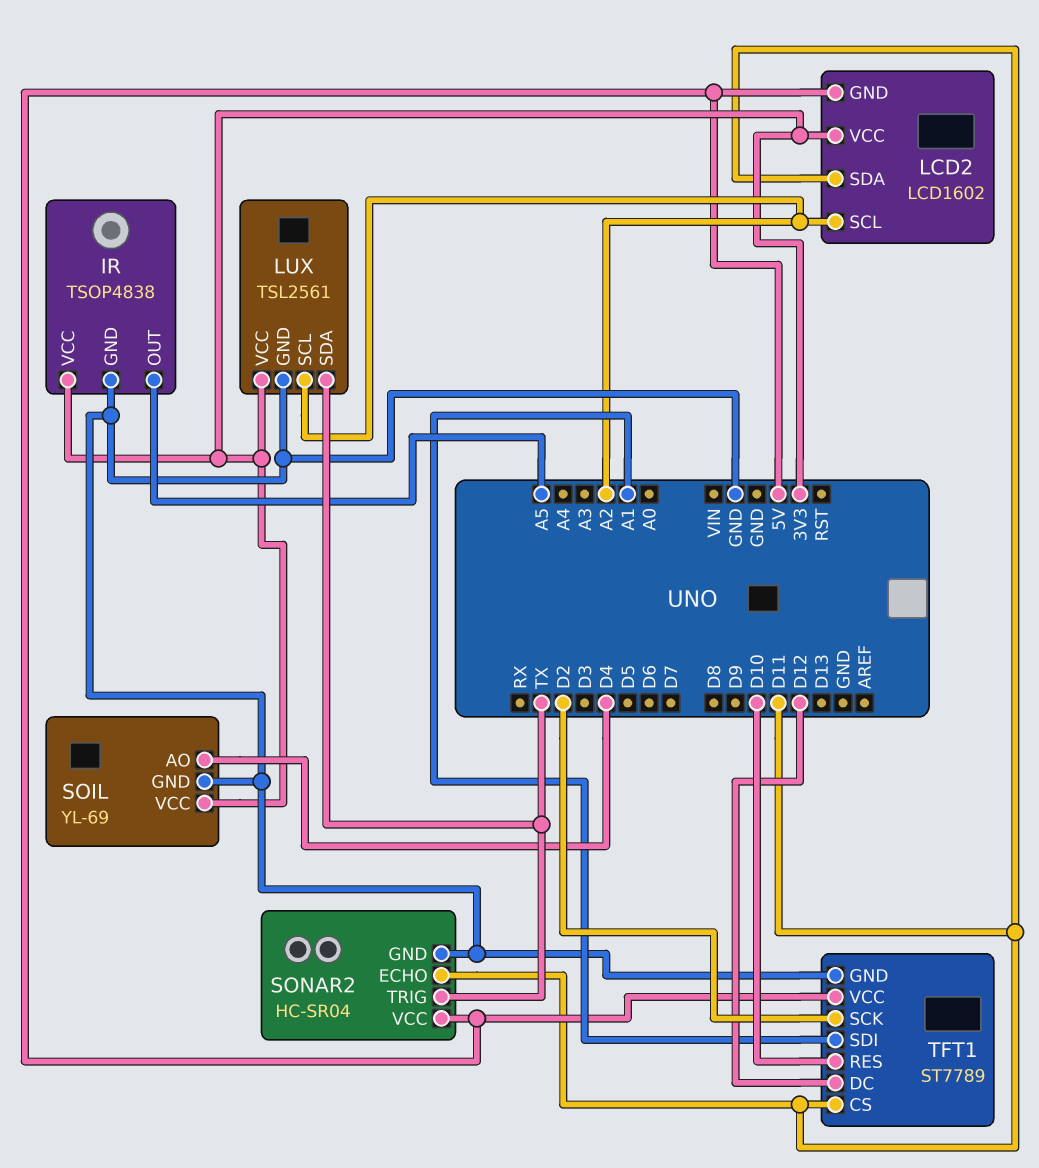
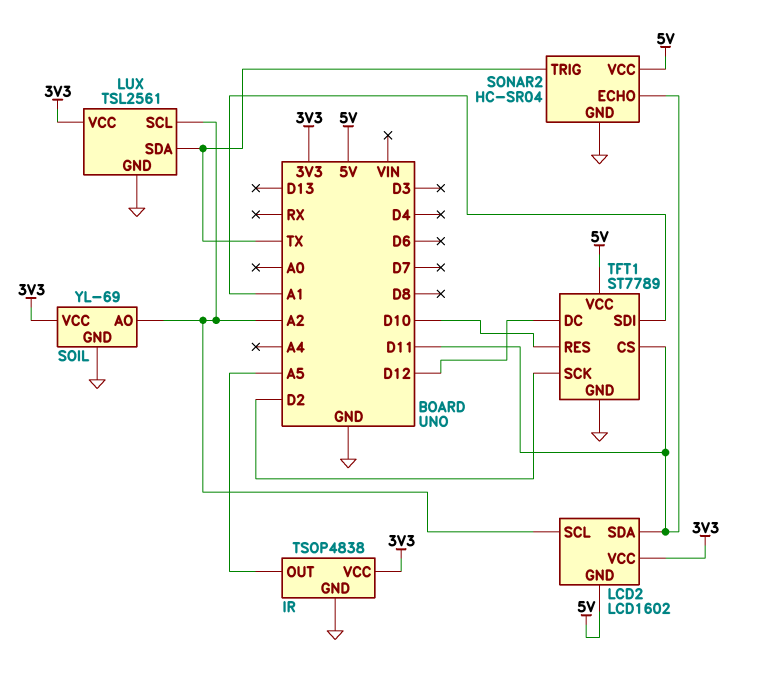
SOIL pin AO: D4 -> A2

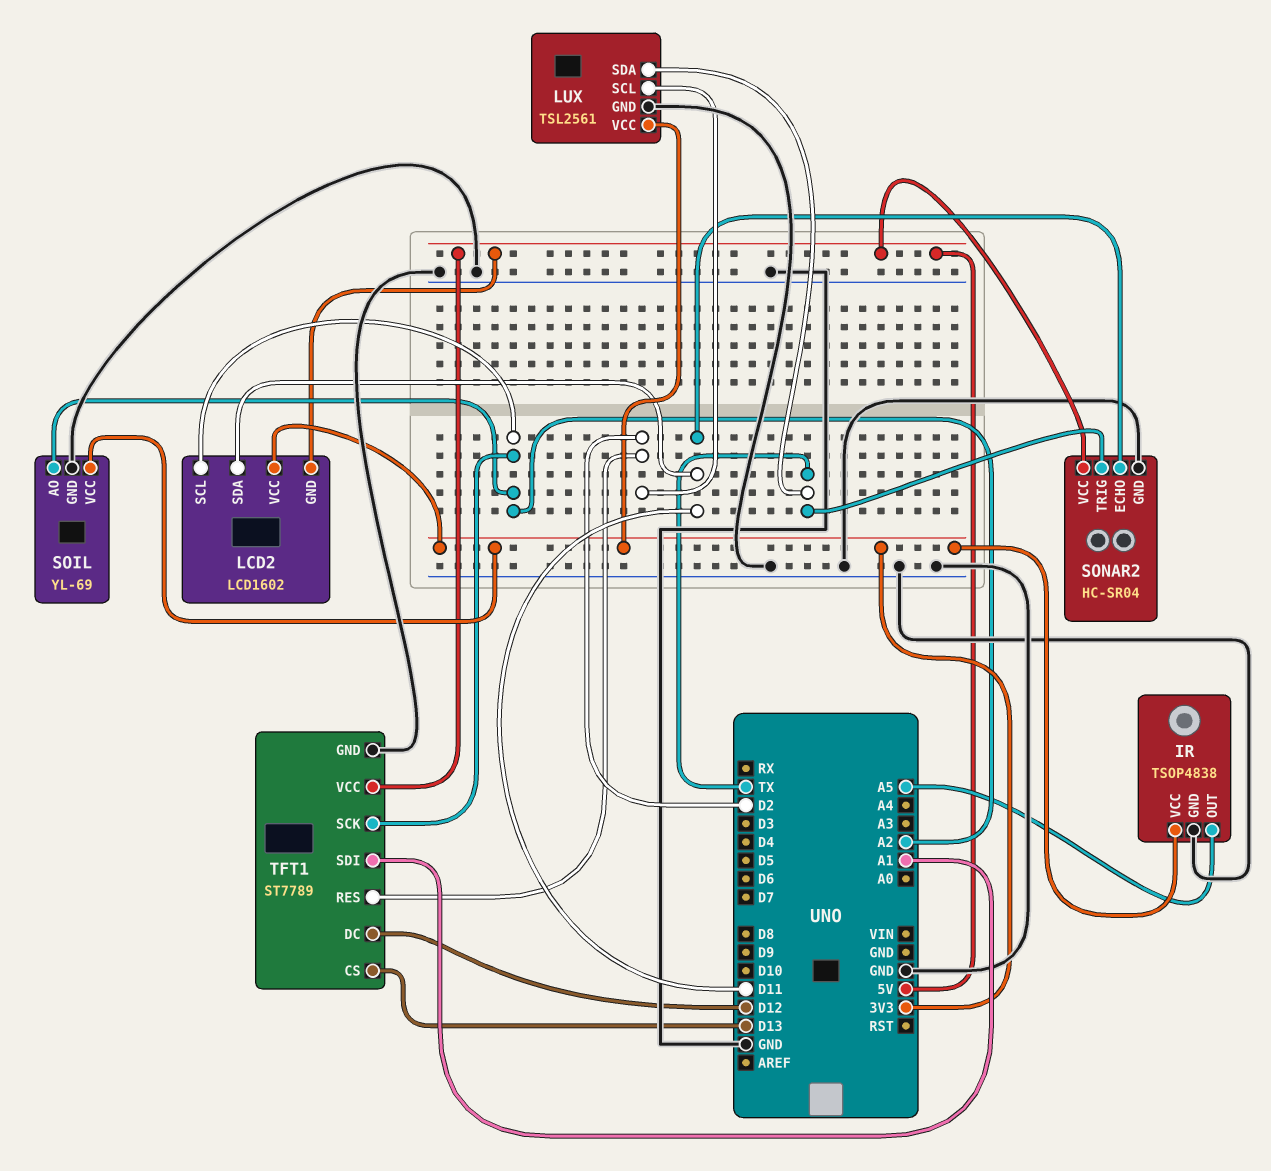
LUX pin SCL: A2 -> D2
TFT1 pin CS: D11 -> D13
TFT1 pin RES: D10 -> D2
TFT1 pin SCK: D2 -> A2

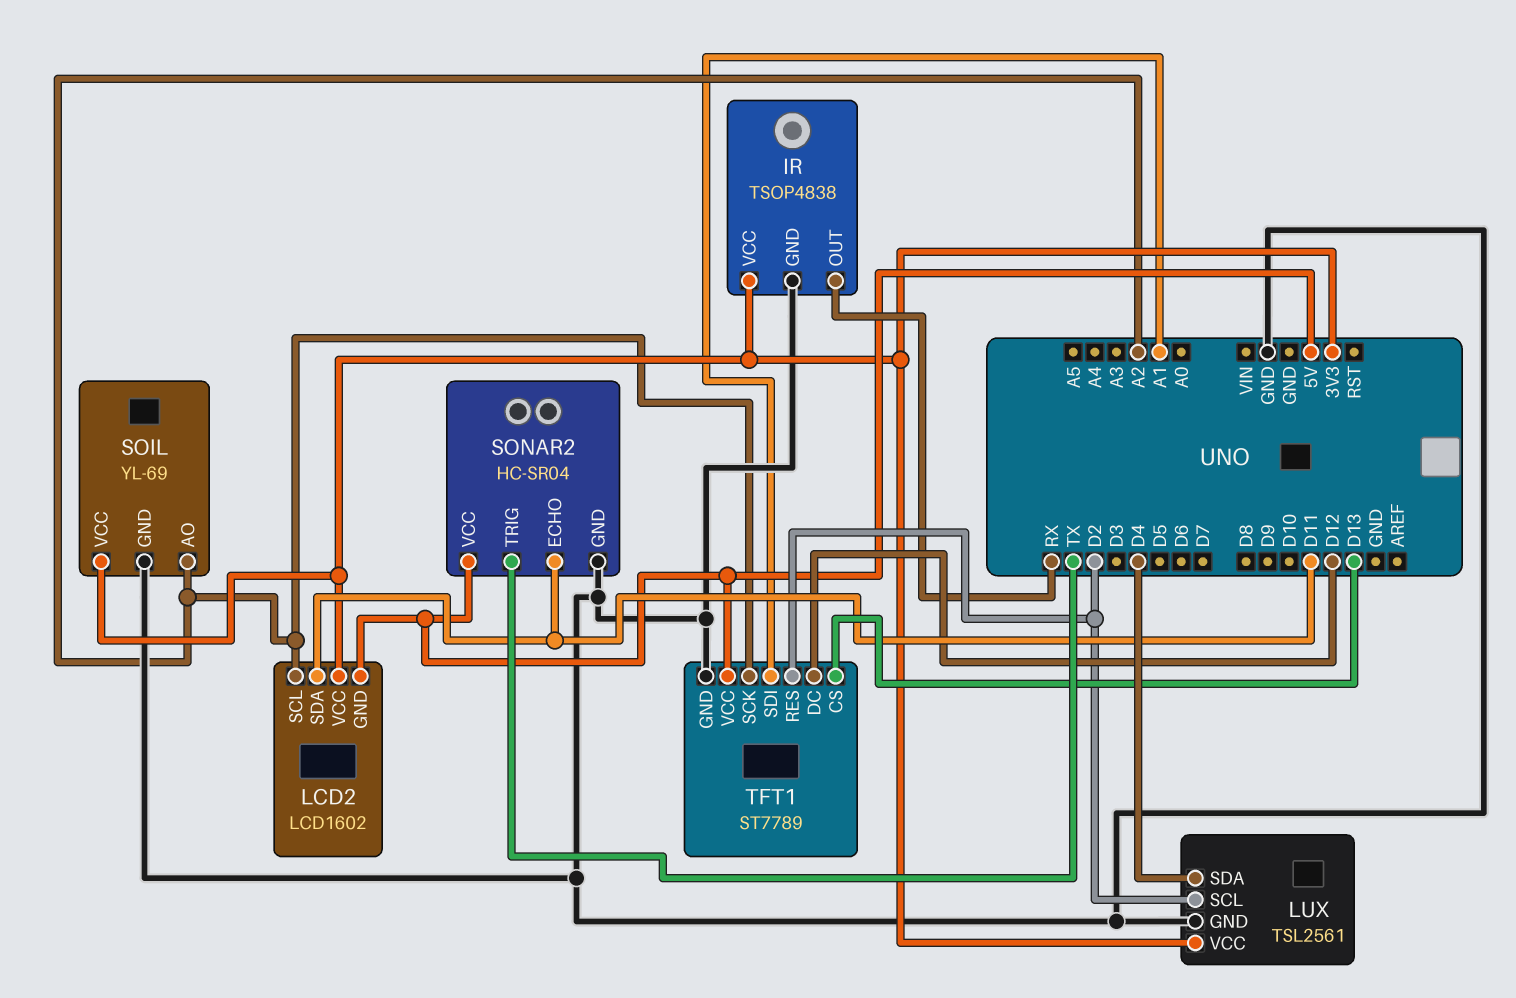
IR pin OUT: A5 -> RX
LUX pin SDA: TX -> D4

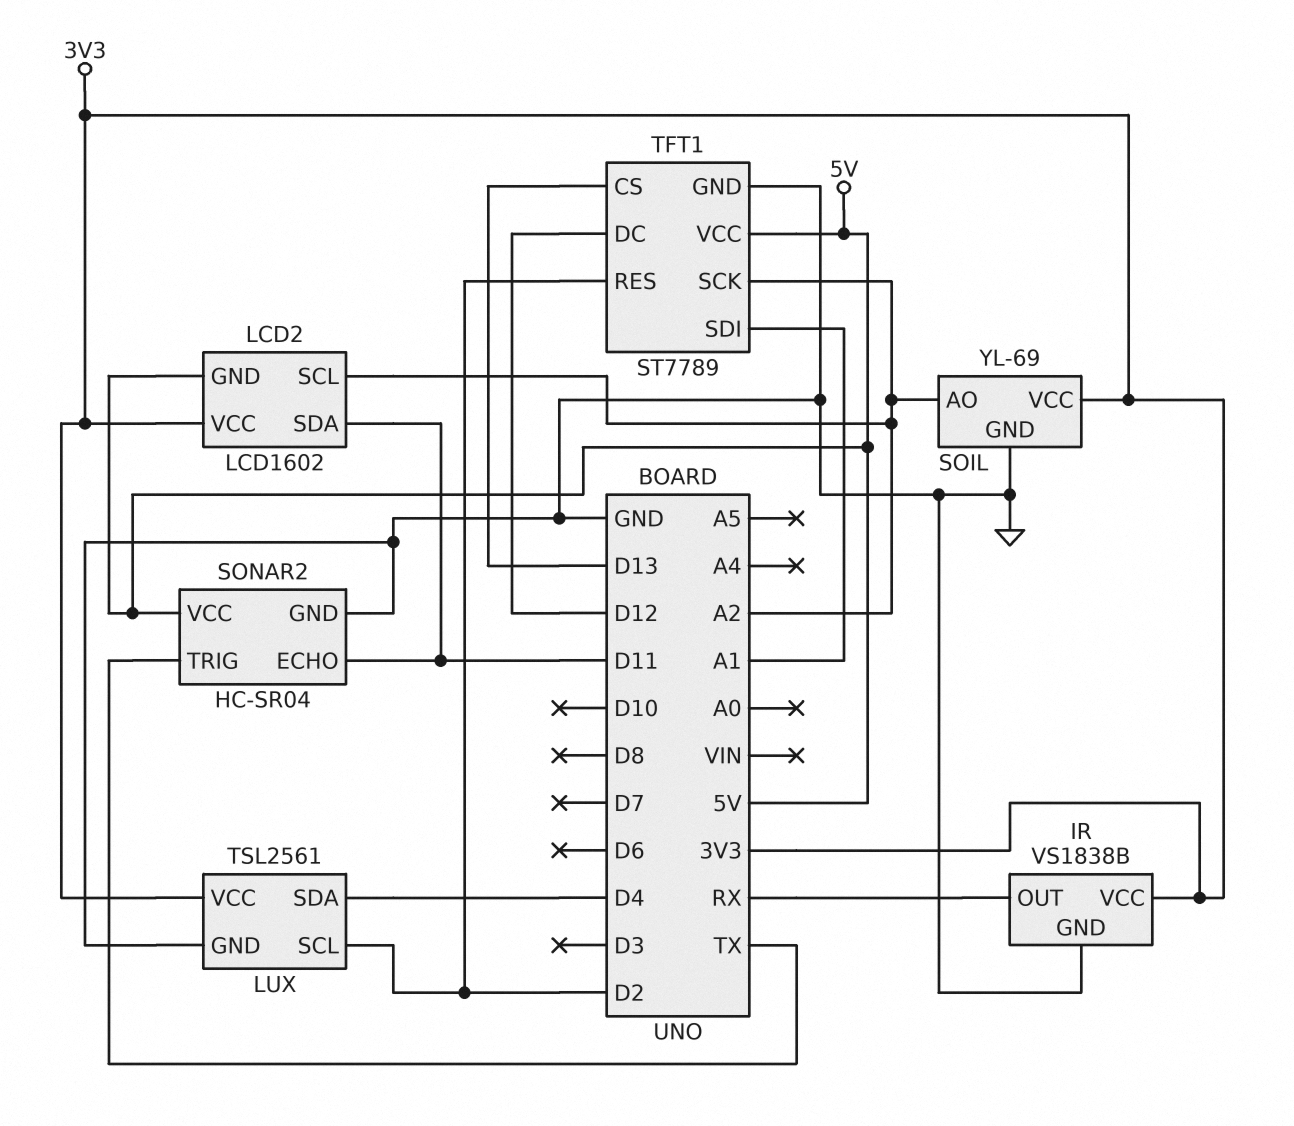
IR: TSOP4838 -> VS1838B

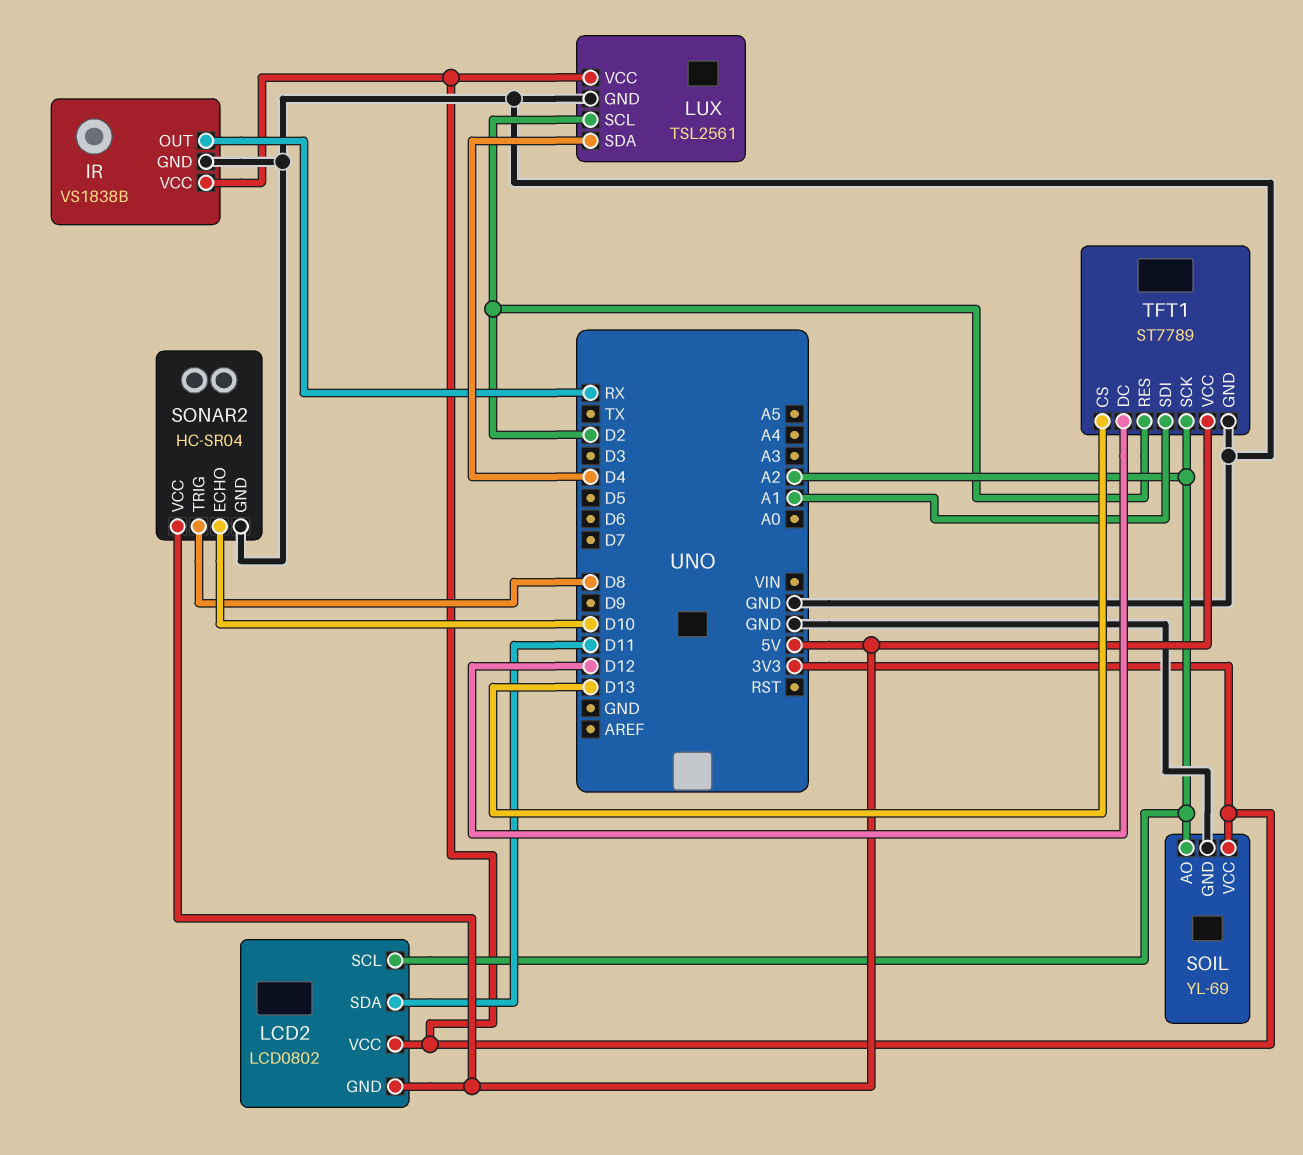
LCD2: LCD1602 -> LCD0802
SONAR2 pin ECHO: D11 -> D10
SONAR2 pin TRIG: TX -> D8

